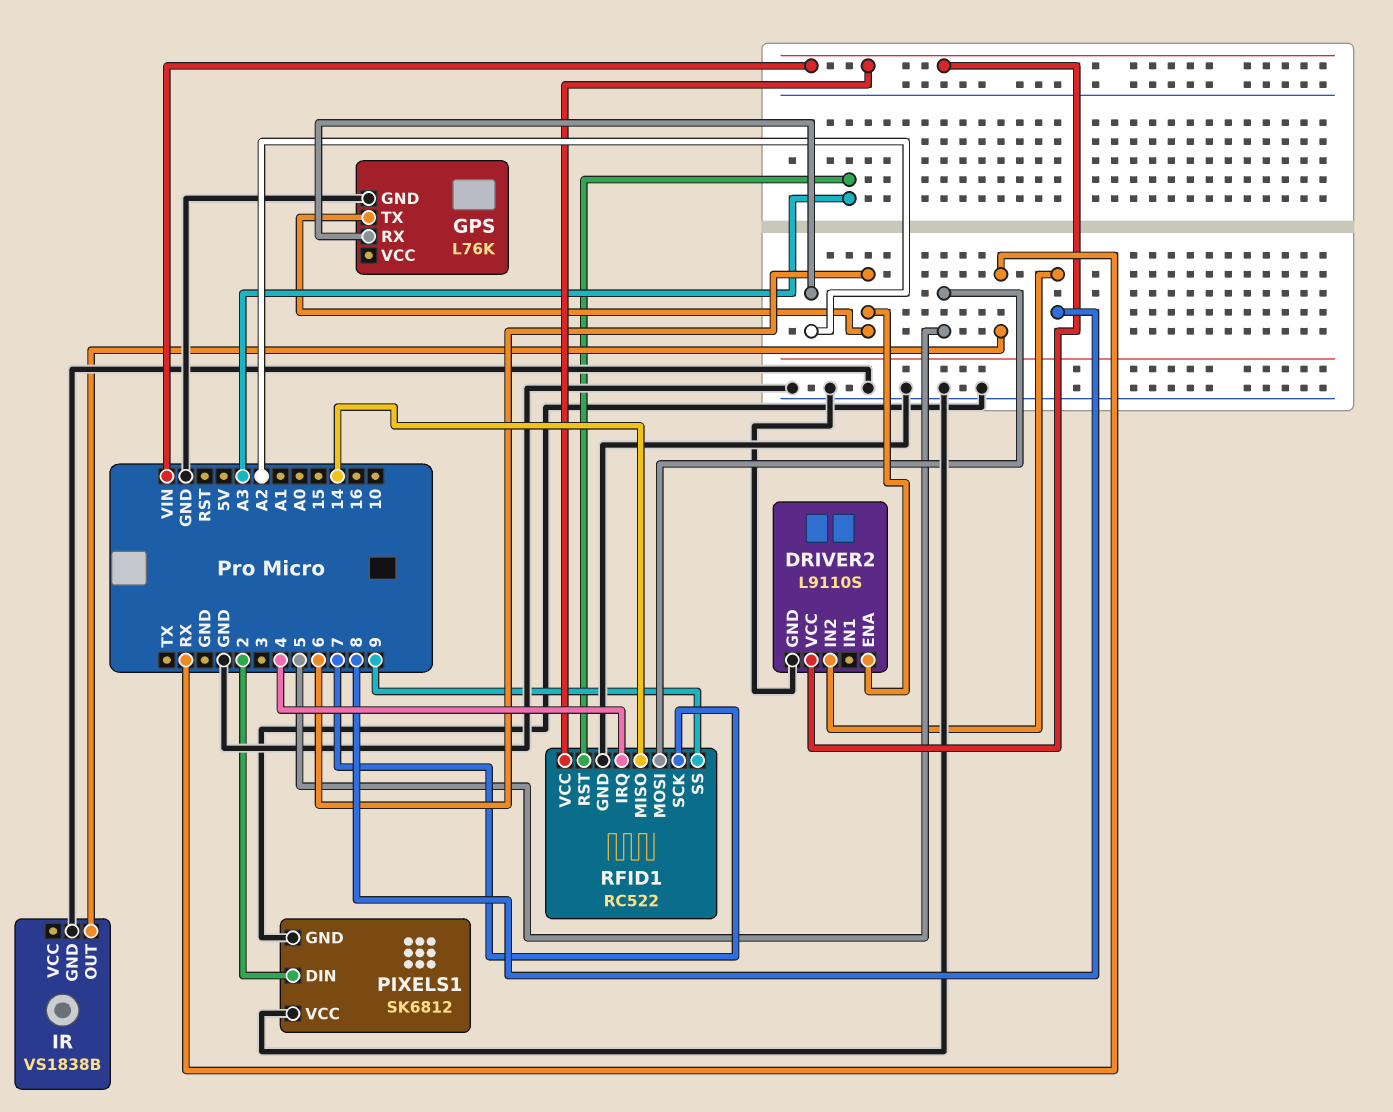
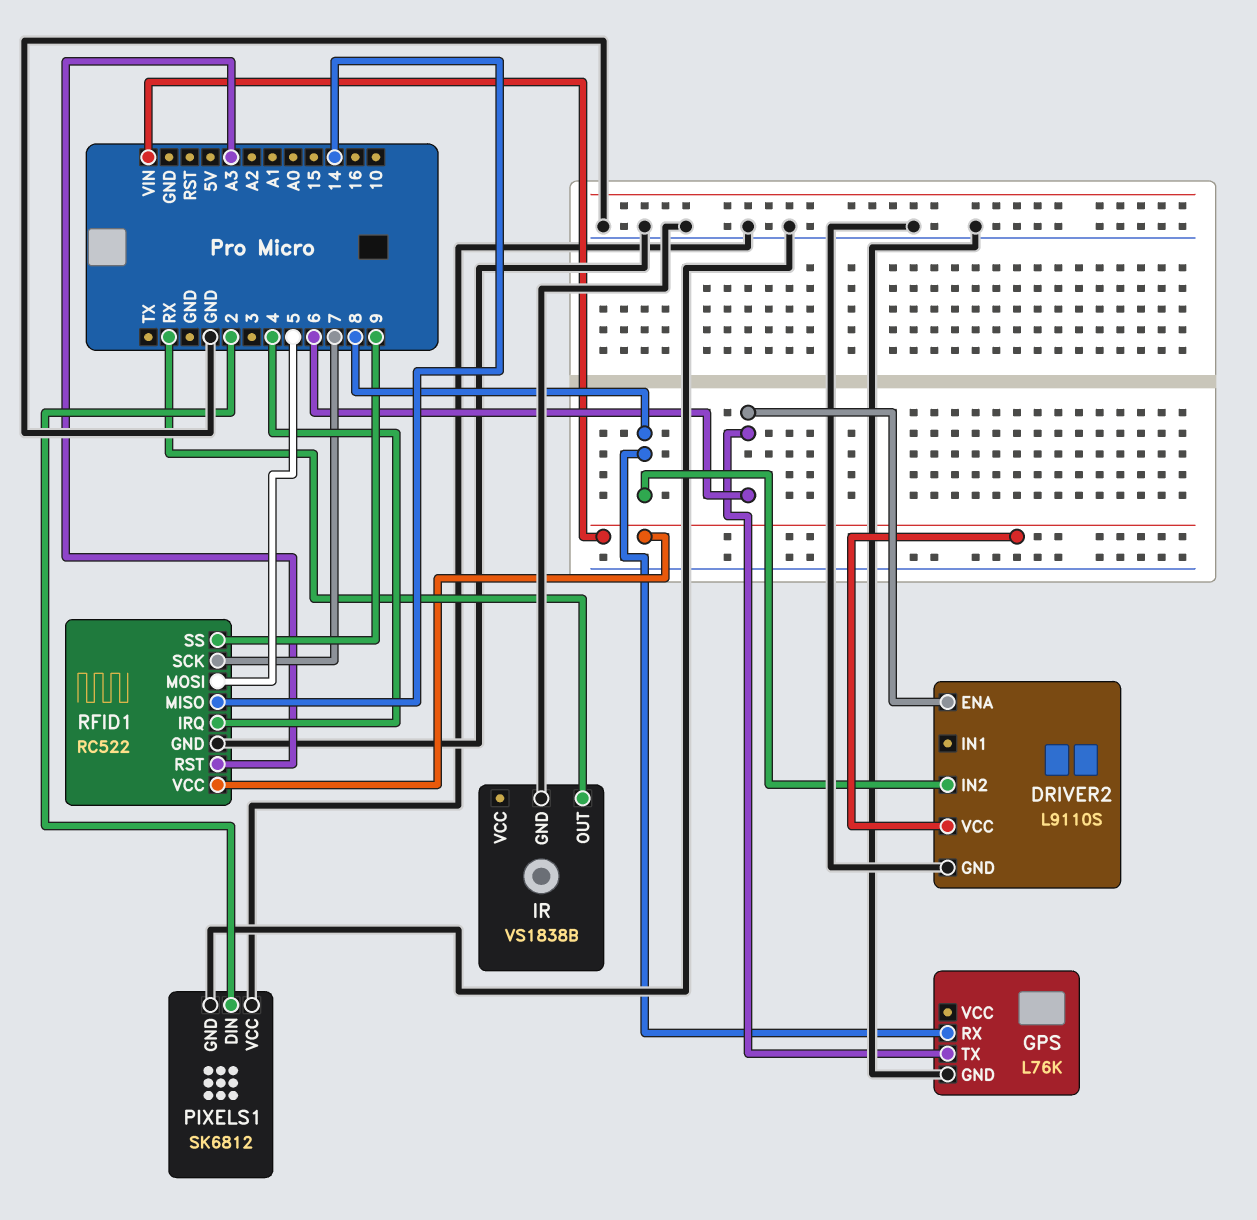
GPS pin RX: A2 -> 8

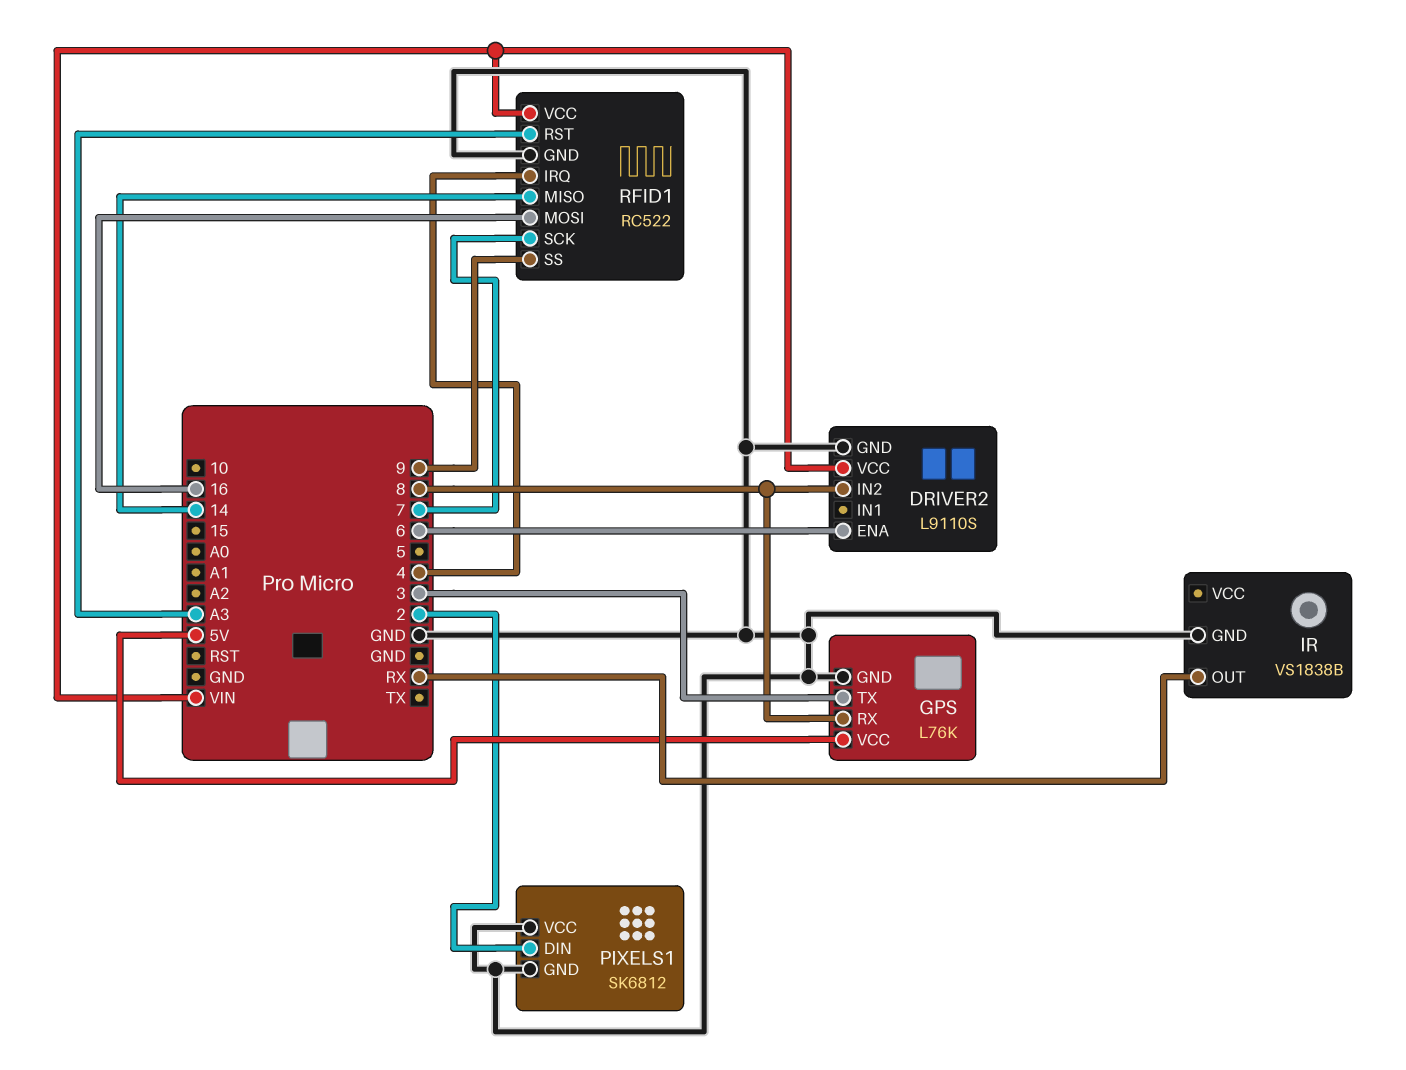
GPS pin TX: 6 -> 3
GPS pin VCC: none -> 5V
RFID1 pin MOSI: 5 -> 16

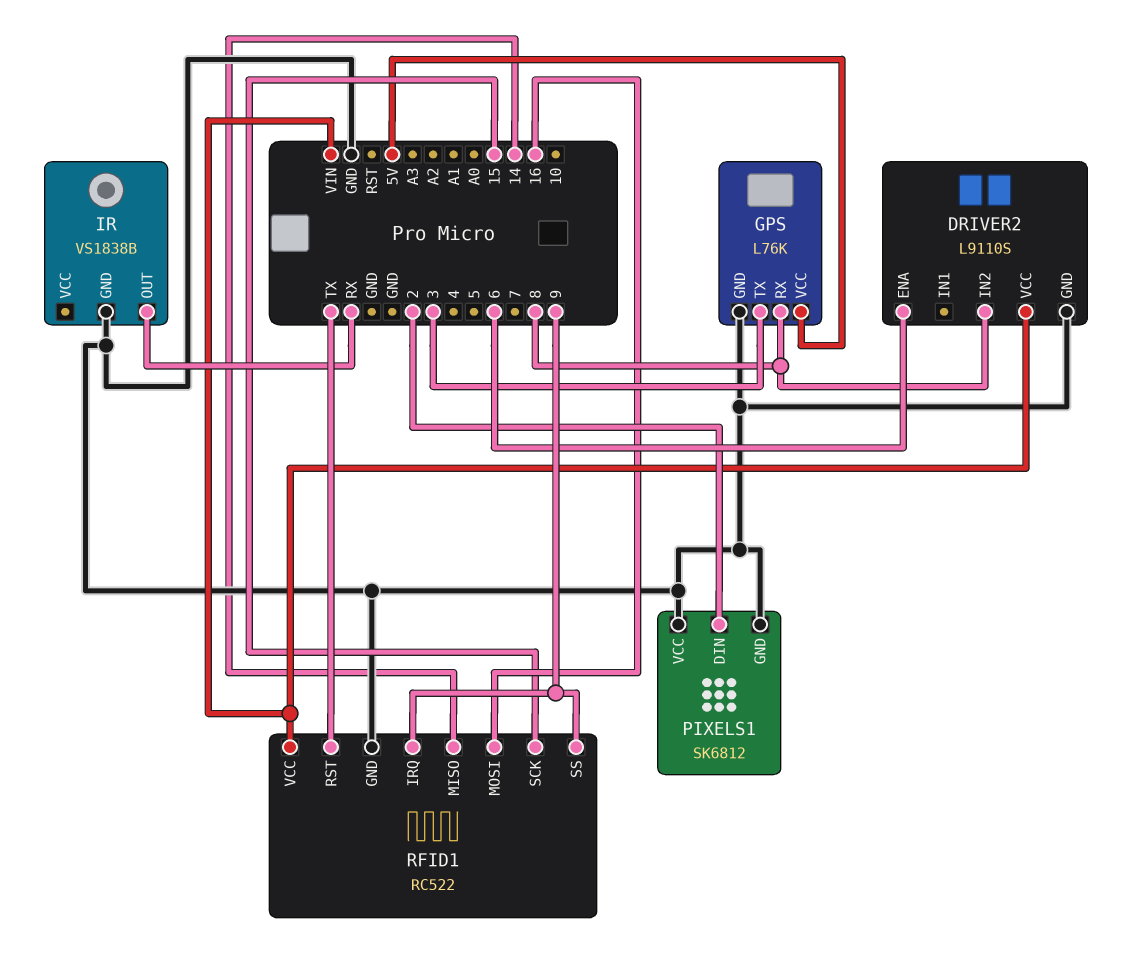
RFID1 pin IRQ: 4 -> 9
RFID1 pin RST: A3 -> TX
RFID1 pin SCK: 7 -> 15

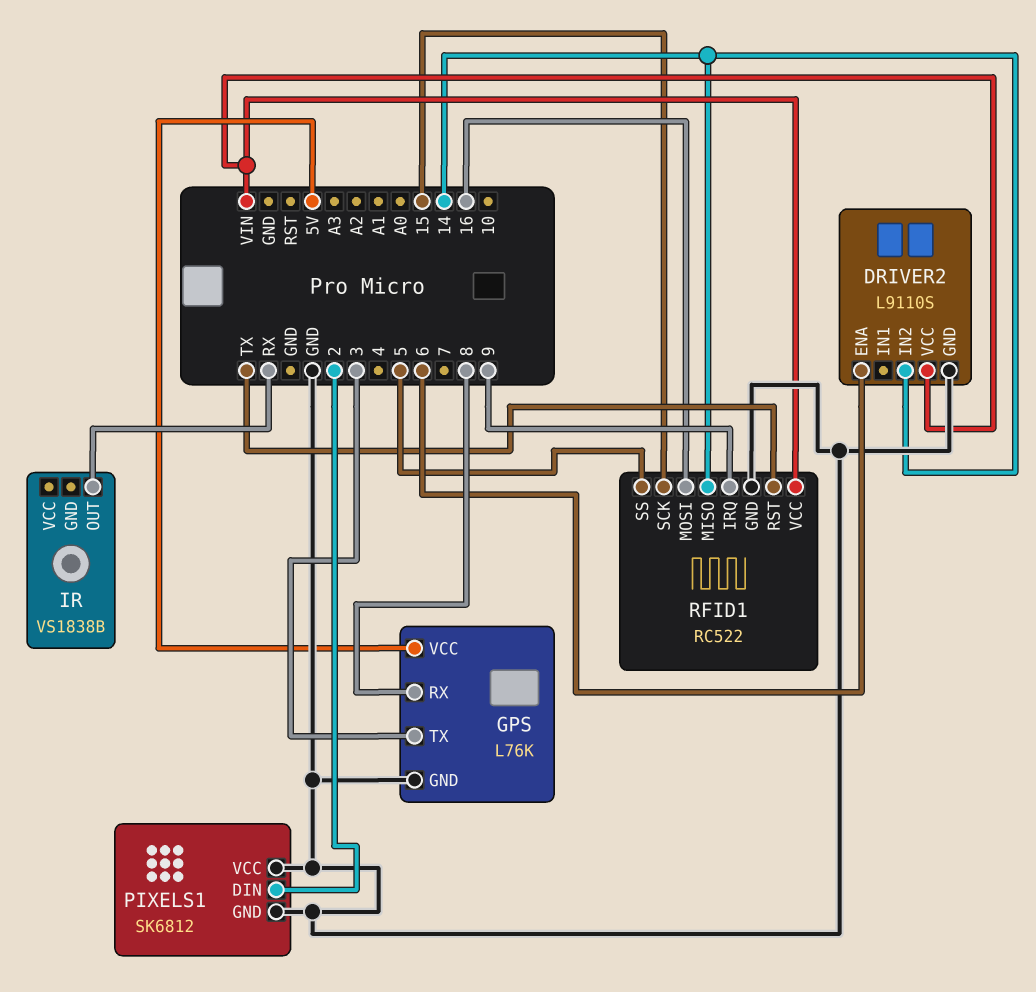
DRIVER2 pin IN2: 8 -> 14
IR pin GND: GND -> none
RFID1 pin SS: 9 -> 5

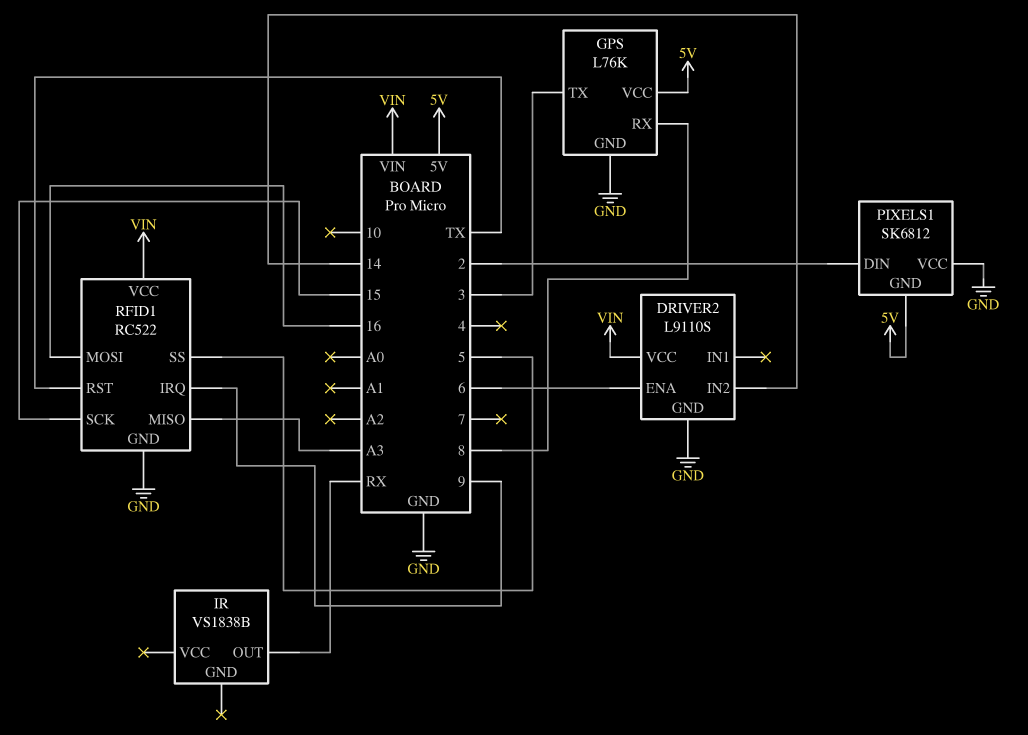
PIXELS1 pin GND: GND -> 5V
RFID1 pin MISO: 14 -> A3

